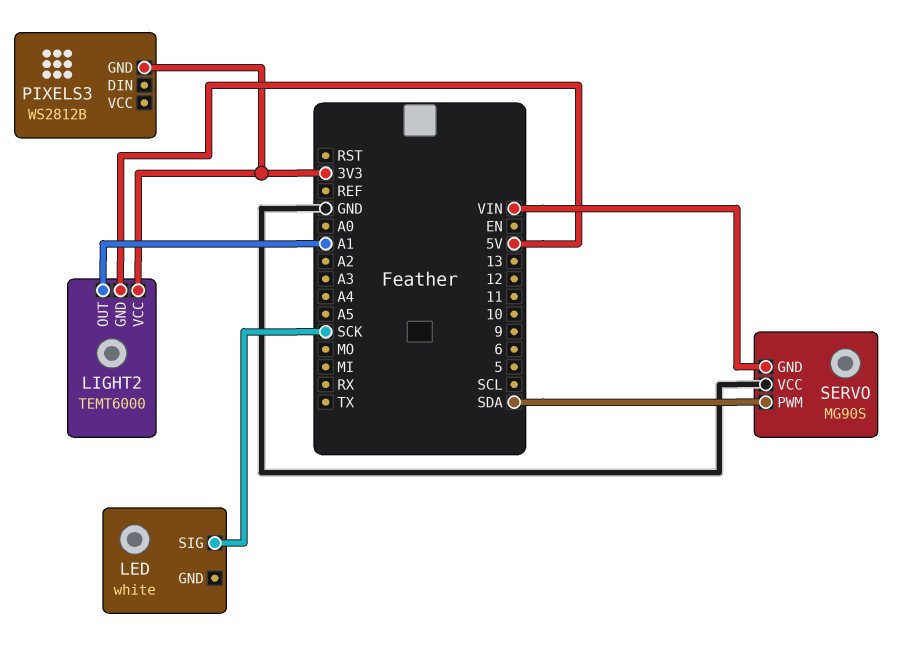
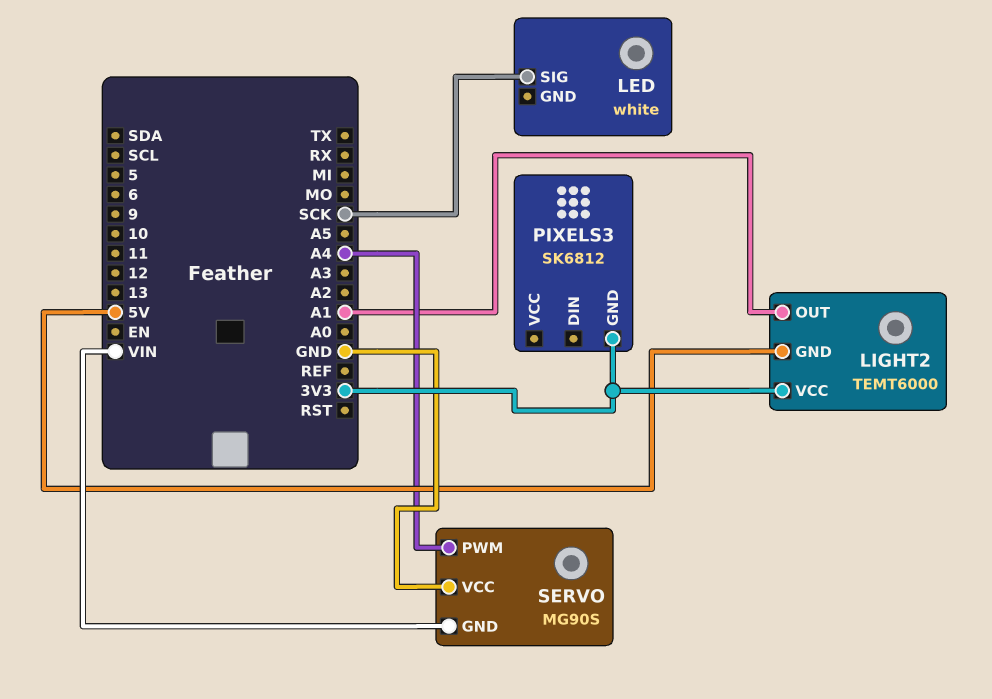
PIXELS3: WS2812B -> SK6812
SERVO pin PWM: SDA -> A4

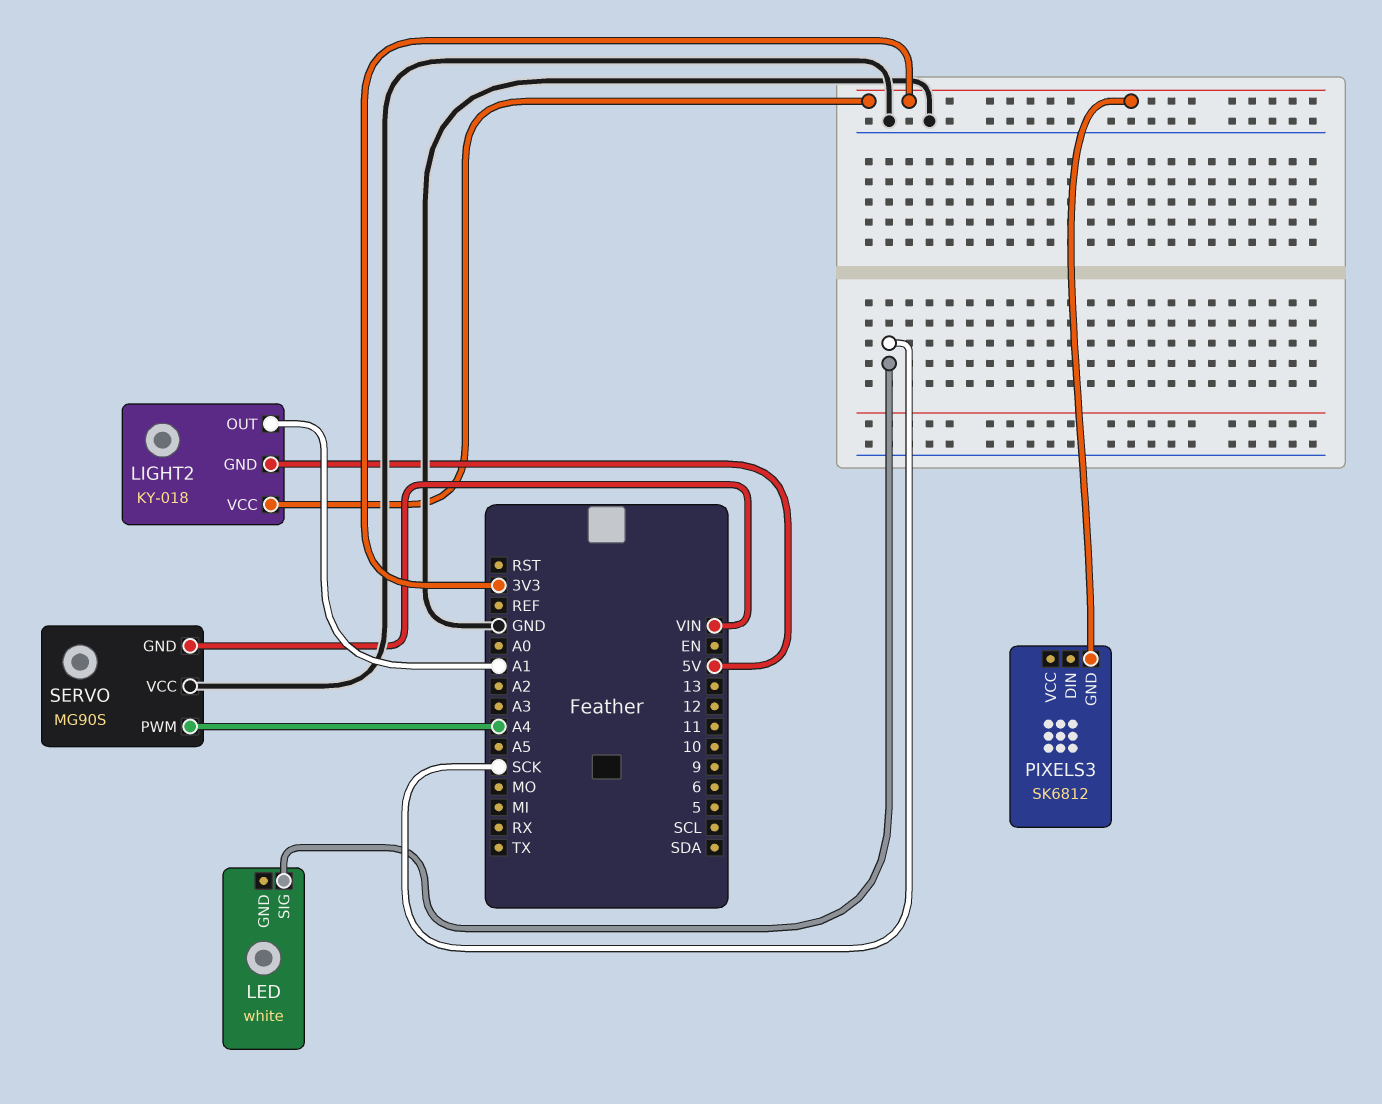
LIGHT2: TEMT6000 -> KY-018

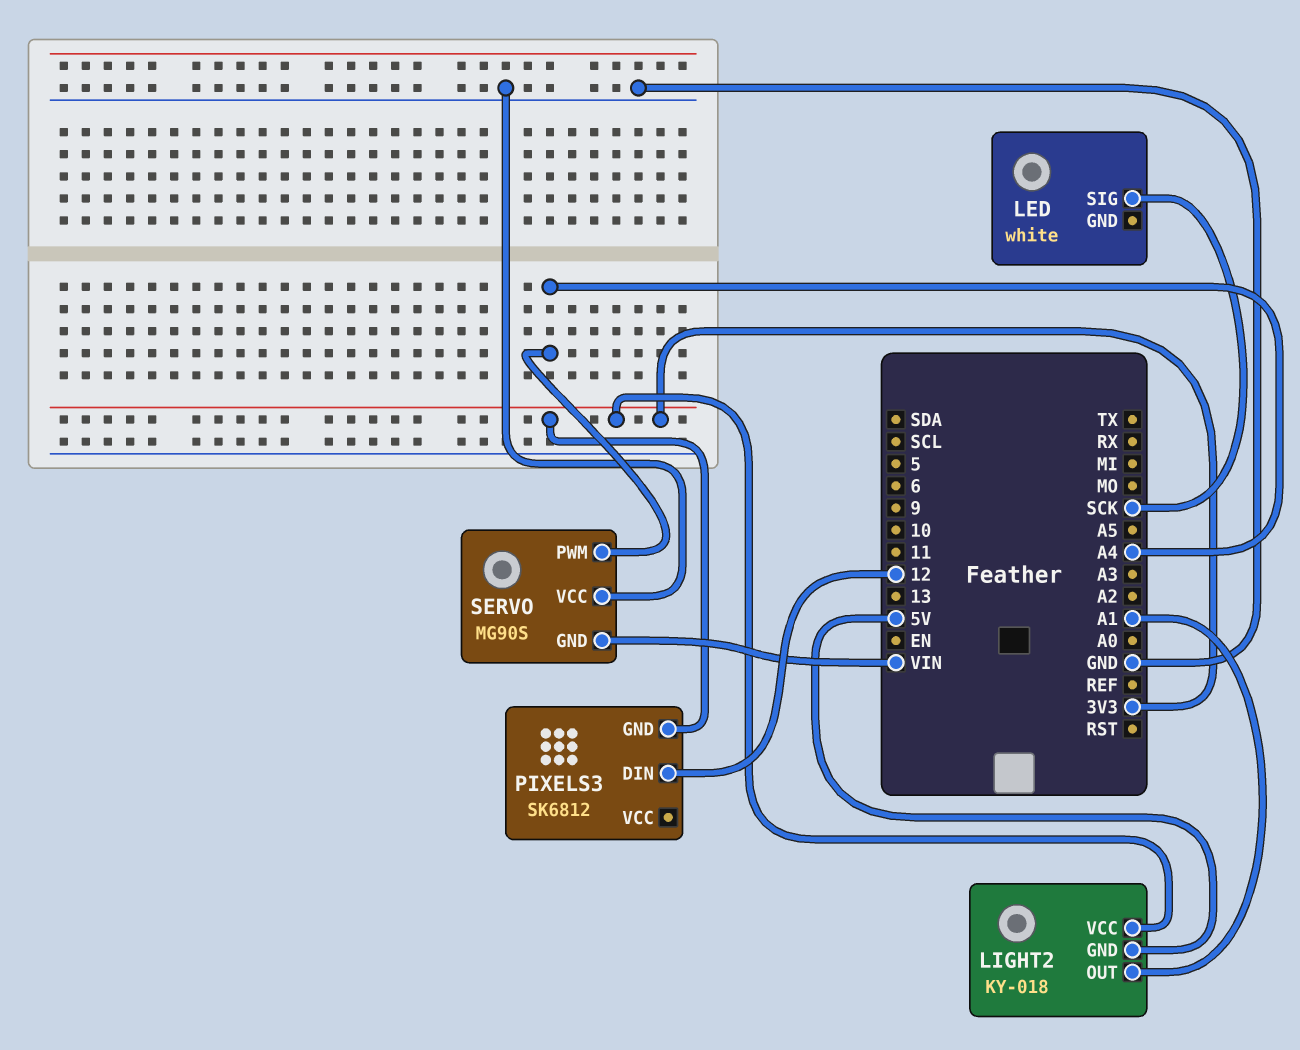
PIXELS3 pin DIN: none -> 12

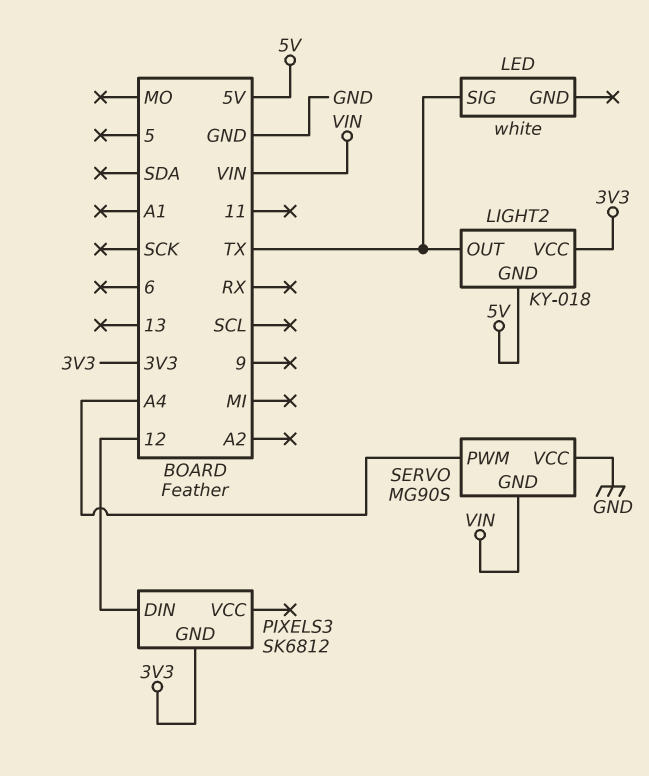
LED pin SIG: SCK -> TX
LIGHT2 pin OUT: A1 -> TX

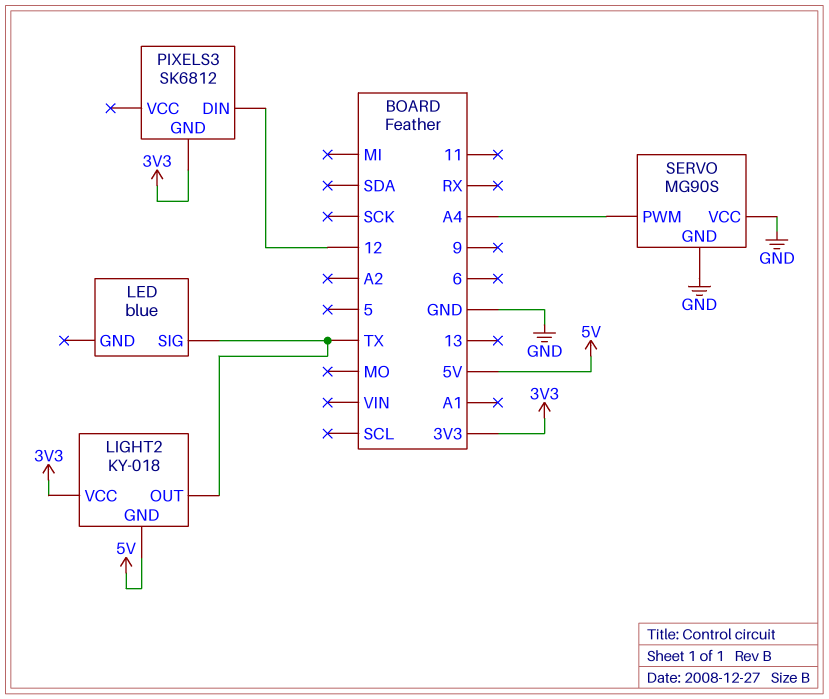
LED: white -> blue
SERVO pin GND: VIN -> GND

